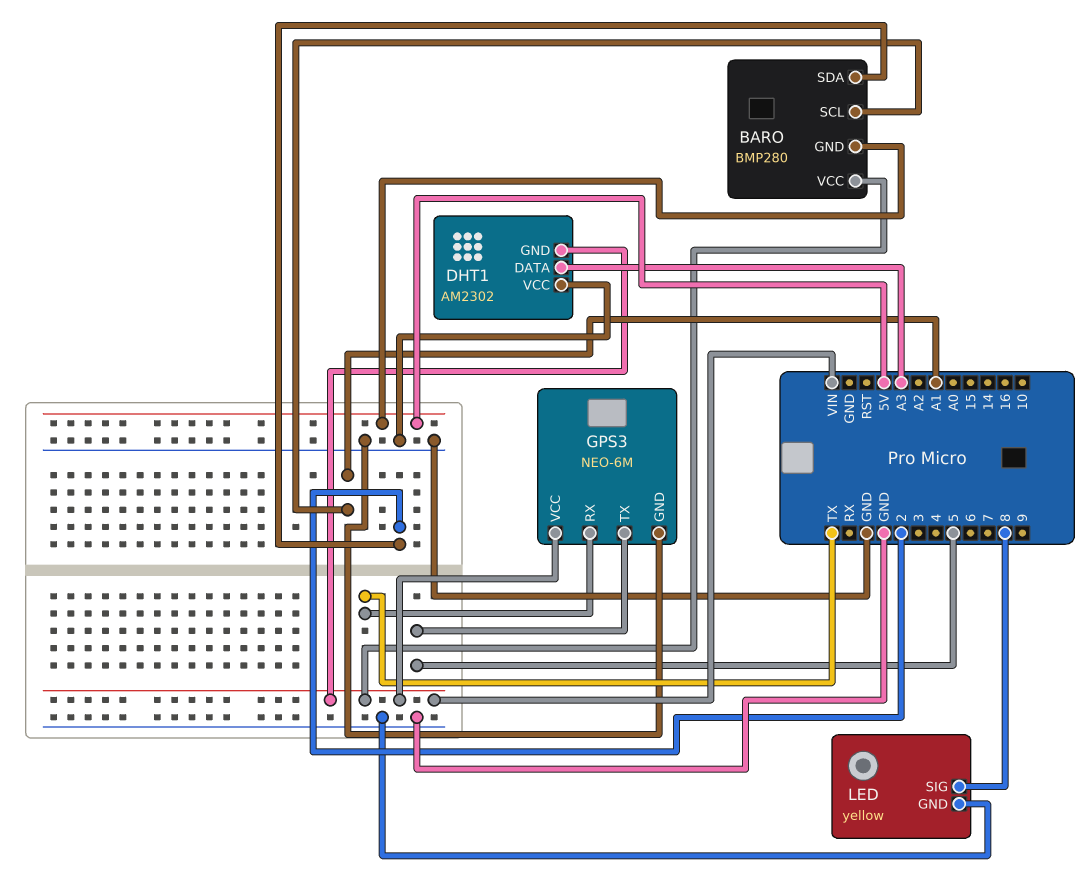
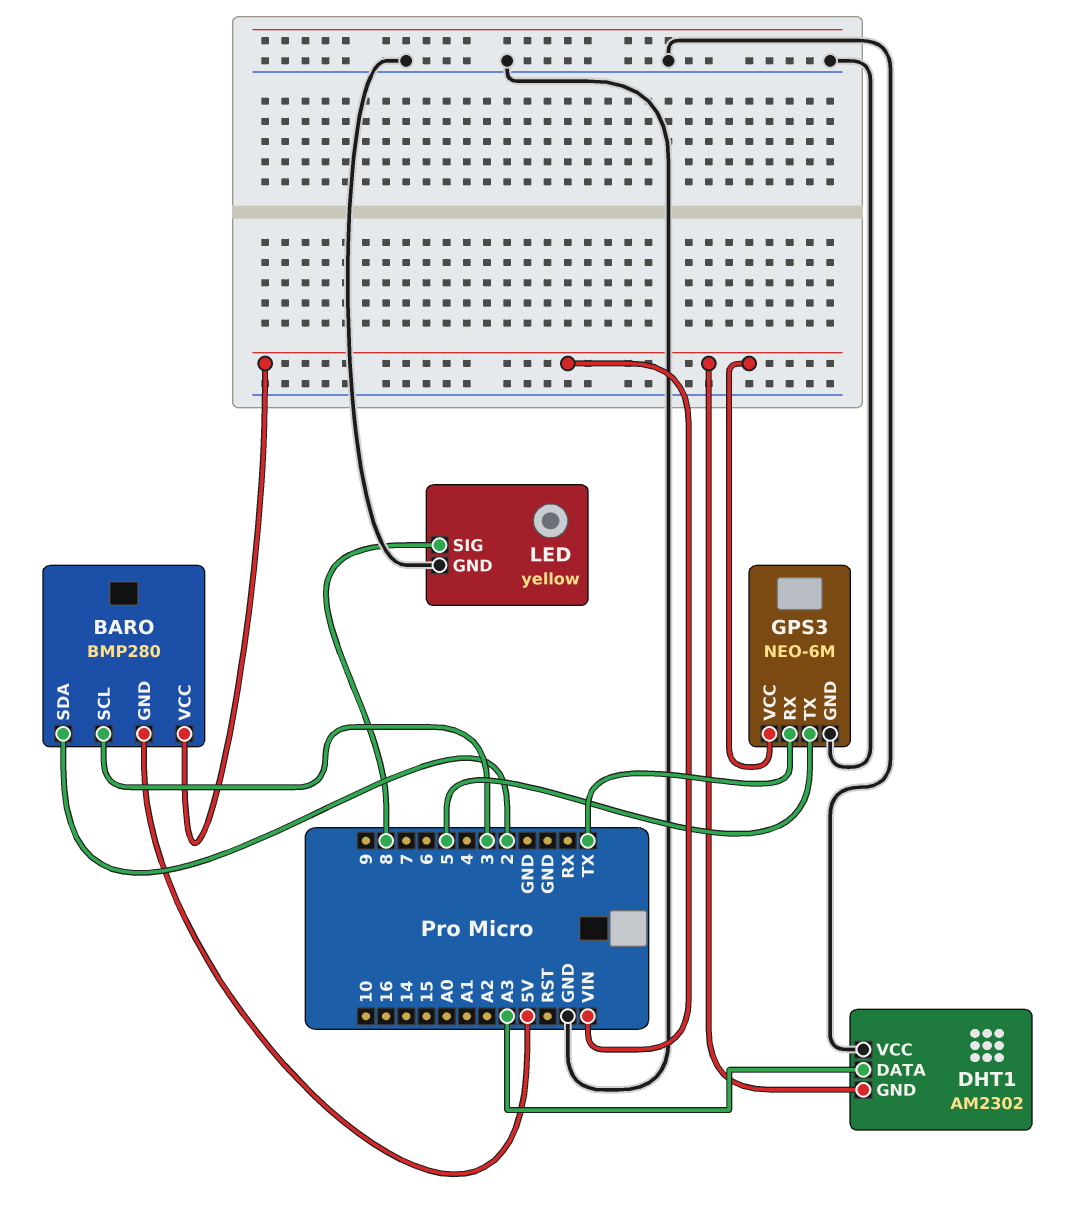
BARO pin SCL: A1 -> 3

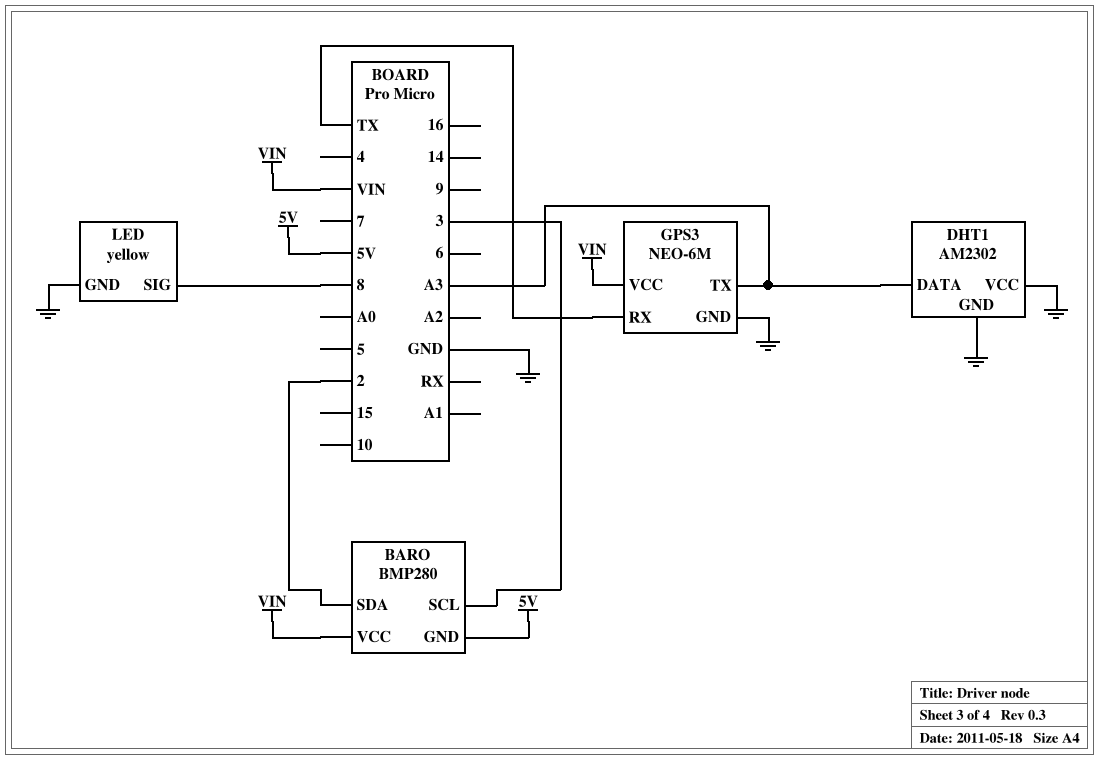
DHT1 pin GND: VIN -> GND
GPS3 pin TX: 5 -> A3

